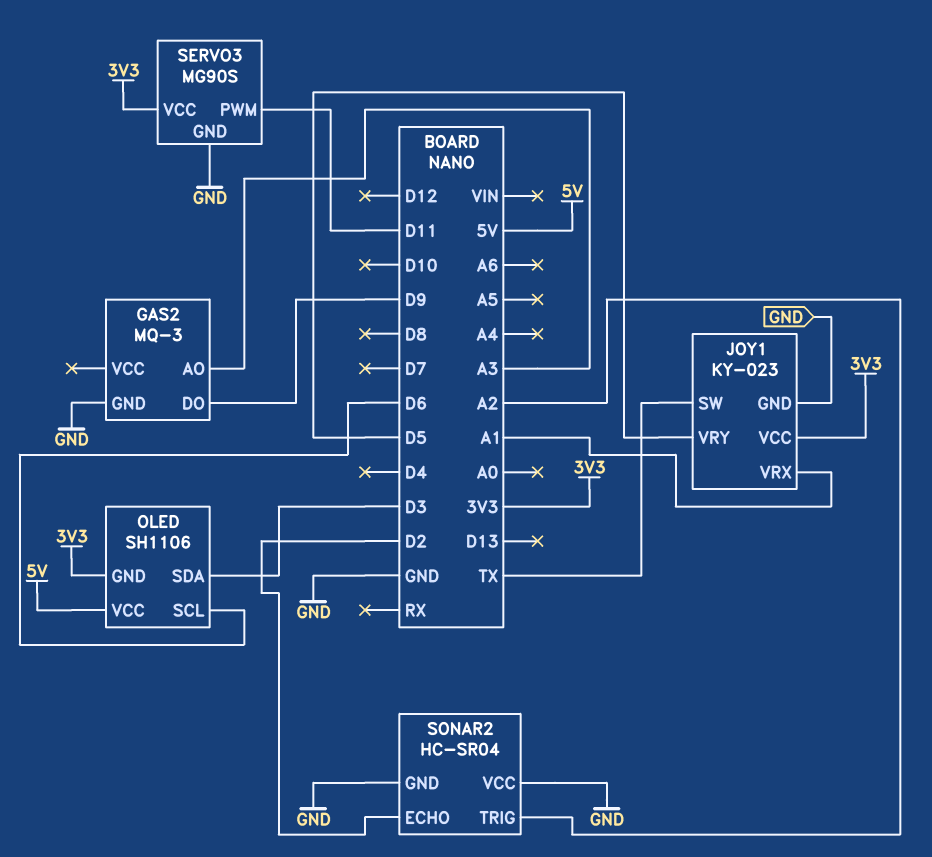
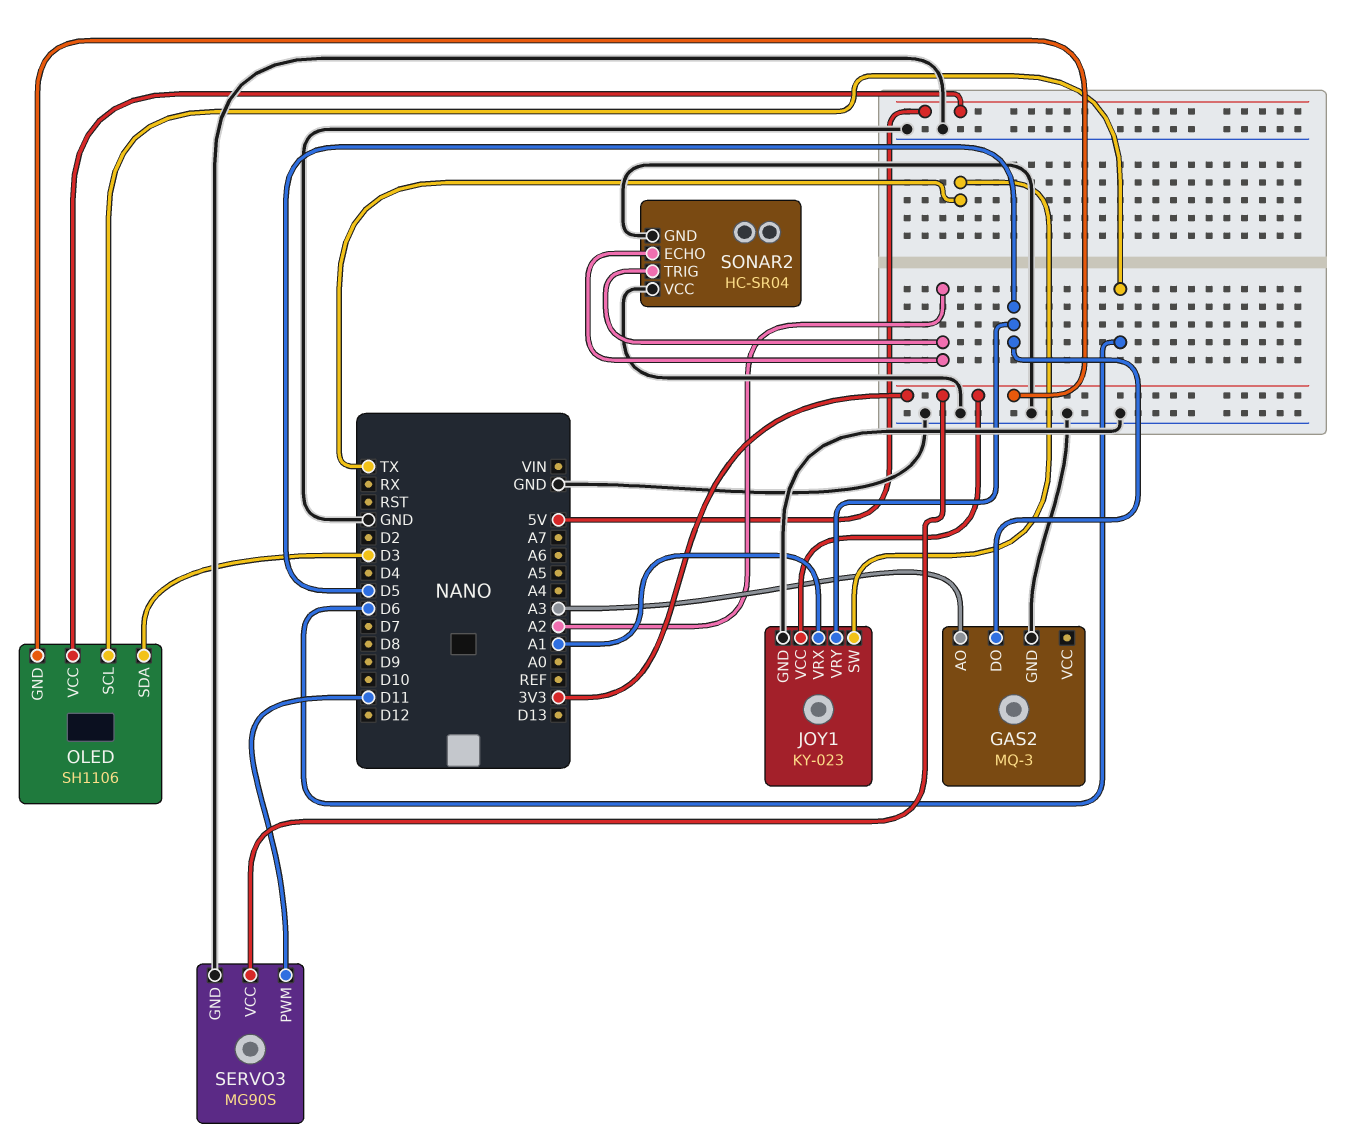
GAS2 pin DO: D9 -> D5
SONAR2 pin ECHO: D2 -> A2

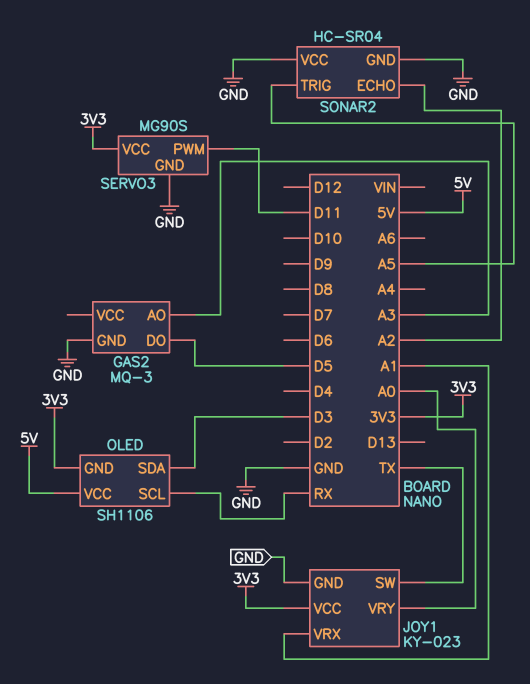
JOY1 pin VRY: D5 -> A0
OLED pin SCL: D6 -> RX
SONAR2 pin TRIG: A2 -> A5

